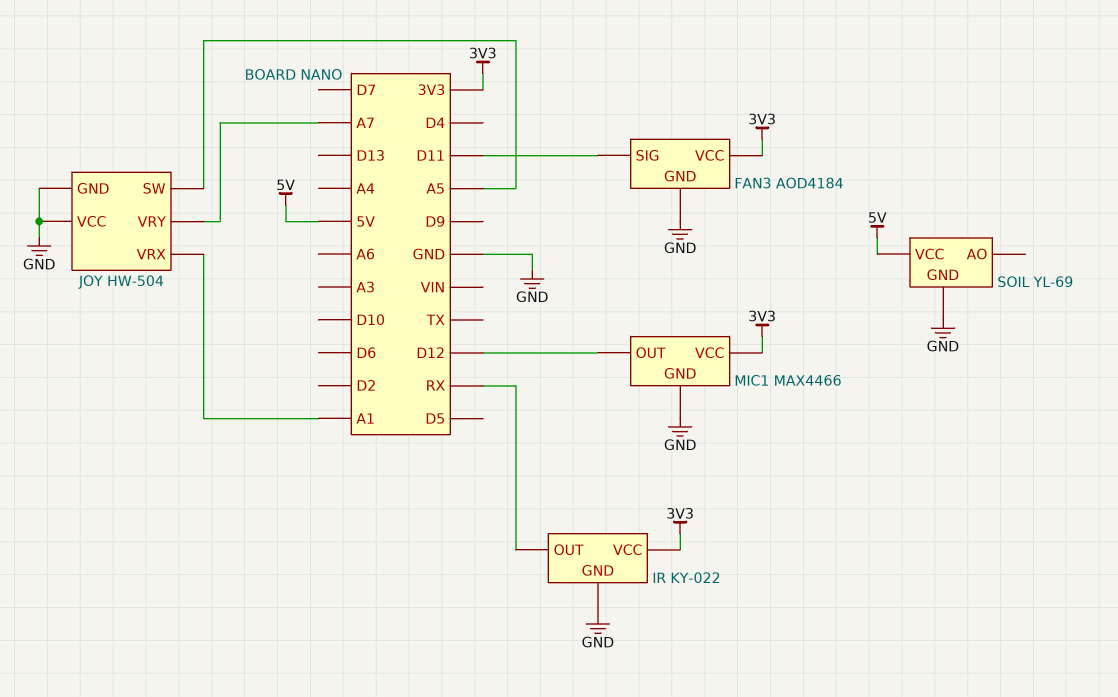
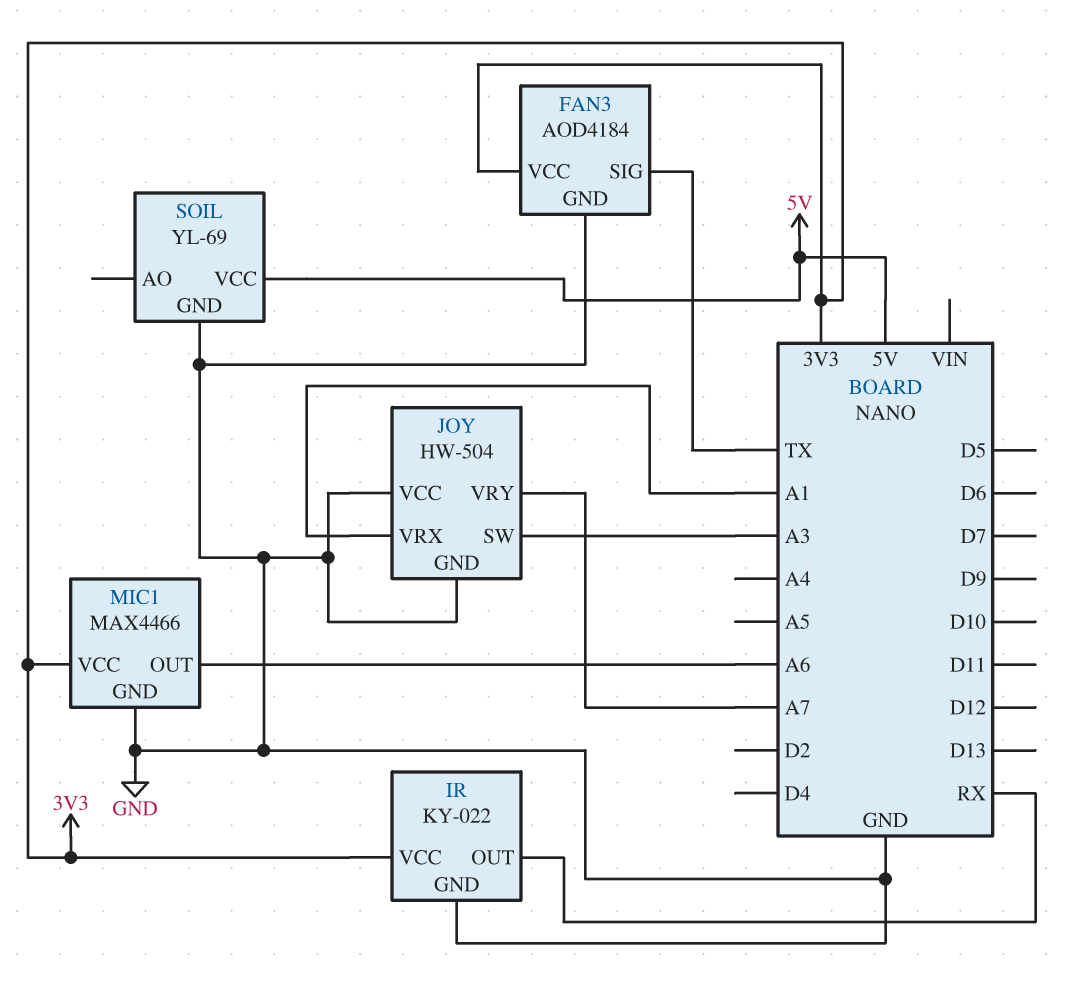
FAN3 pin SIG: D11 -> TX
JOY pin SW: A5 -> A3
MIC1 pin OUT: D12 -> A6

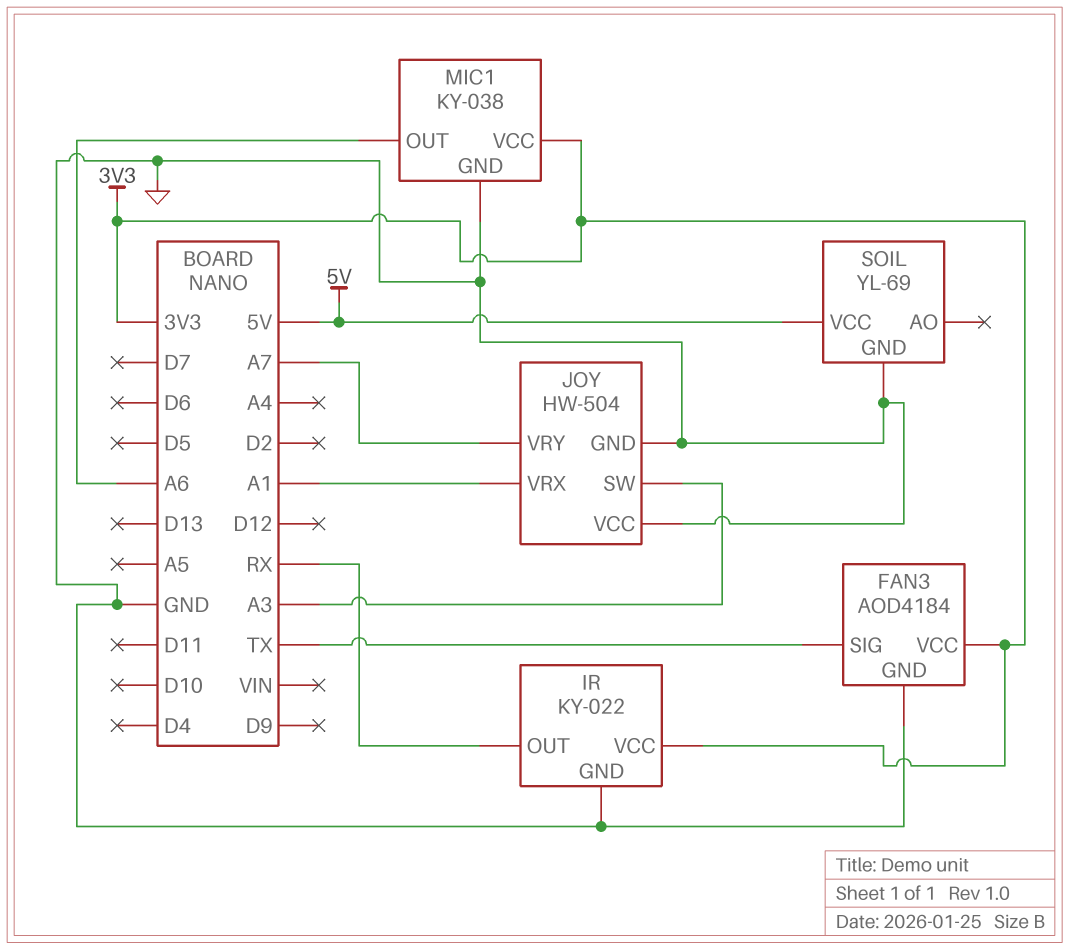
MIC1: MAX4466 -> KY-038

